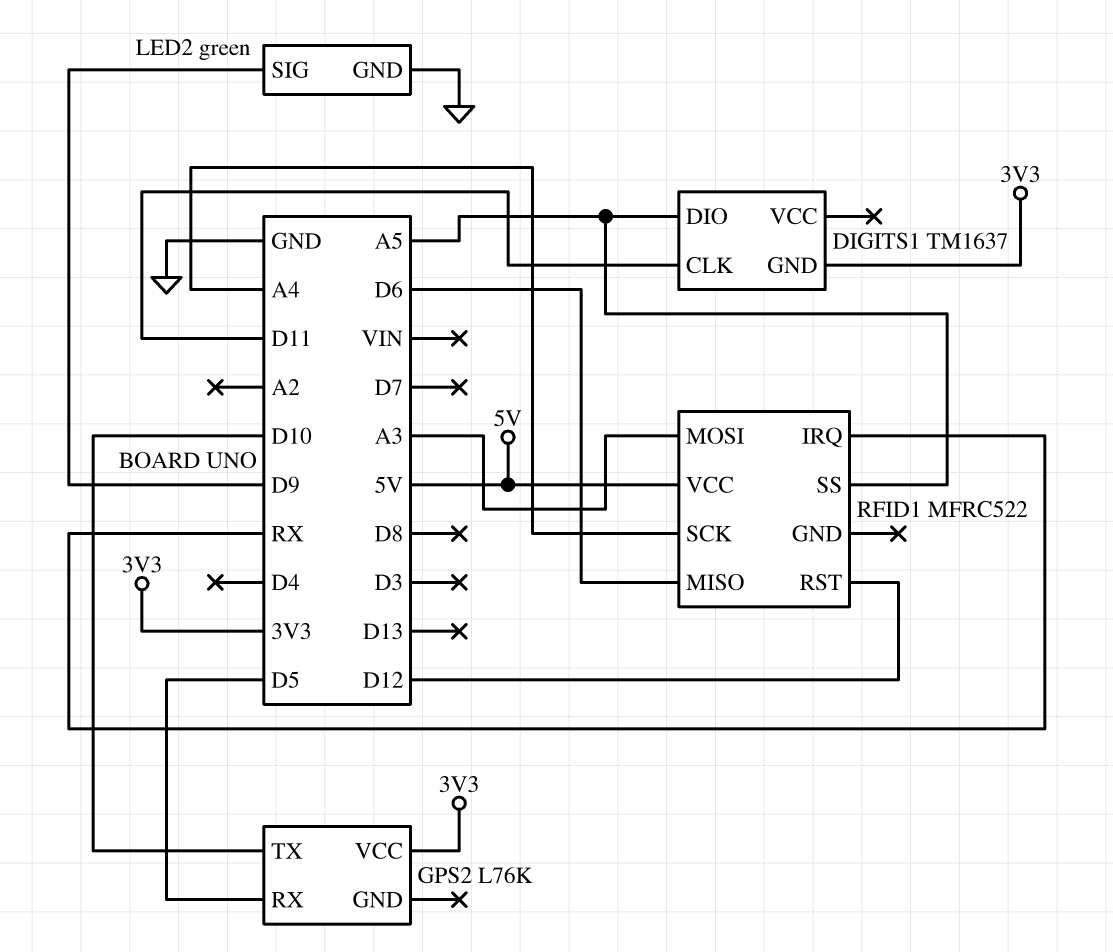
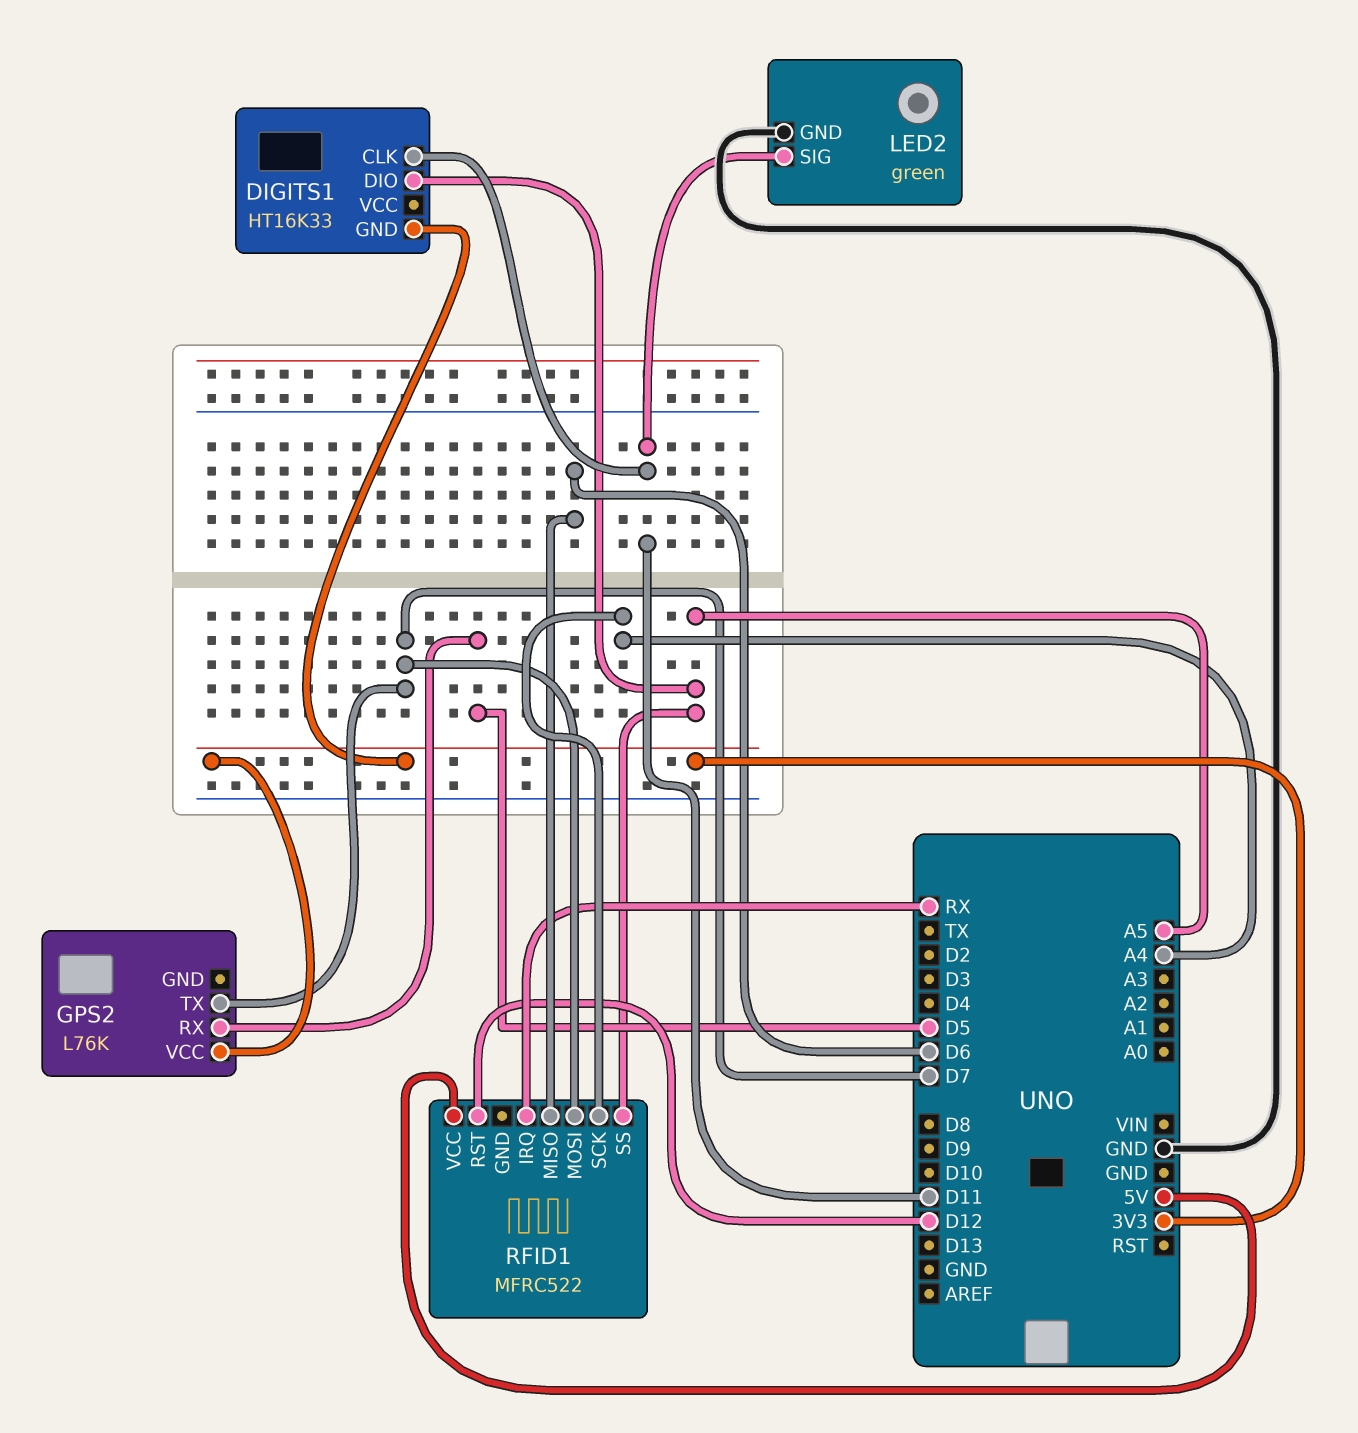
DIGITS1: TM1637 -> HT16K33
GPS2 pin TX: D10 -> D7
LED2 pin SIG: D9 -> D11
RFID1 pin MOSI: A3 -> D7

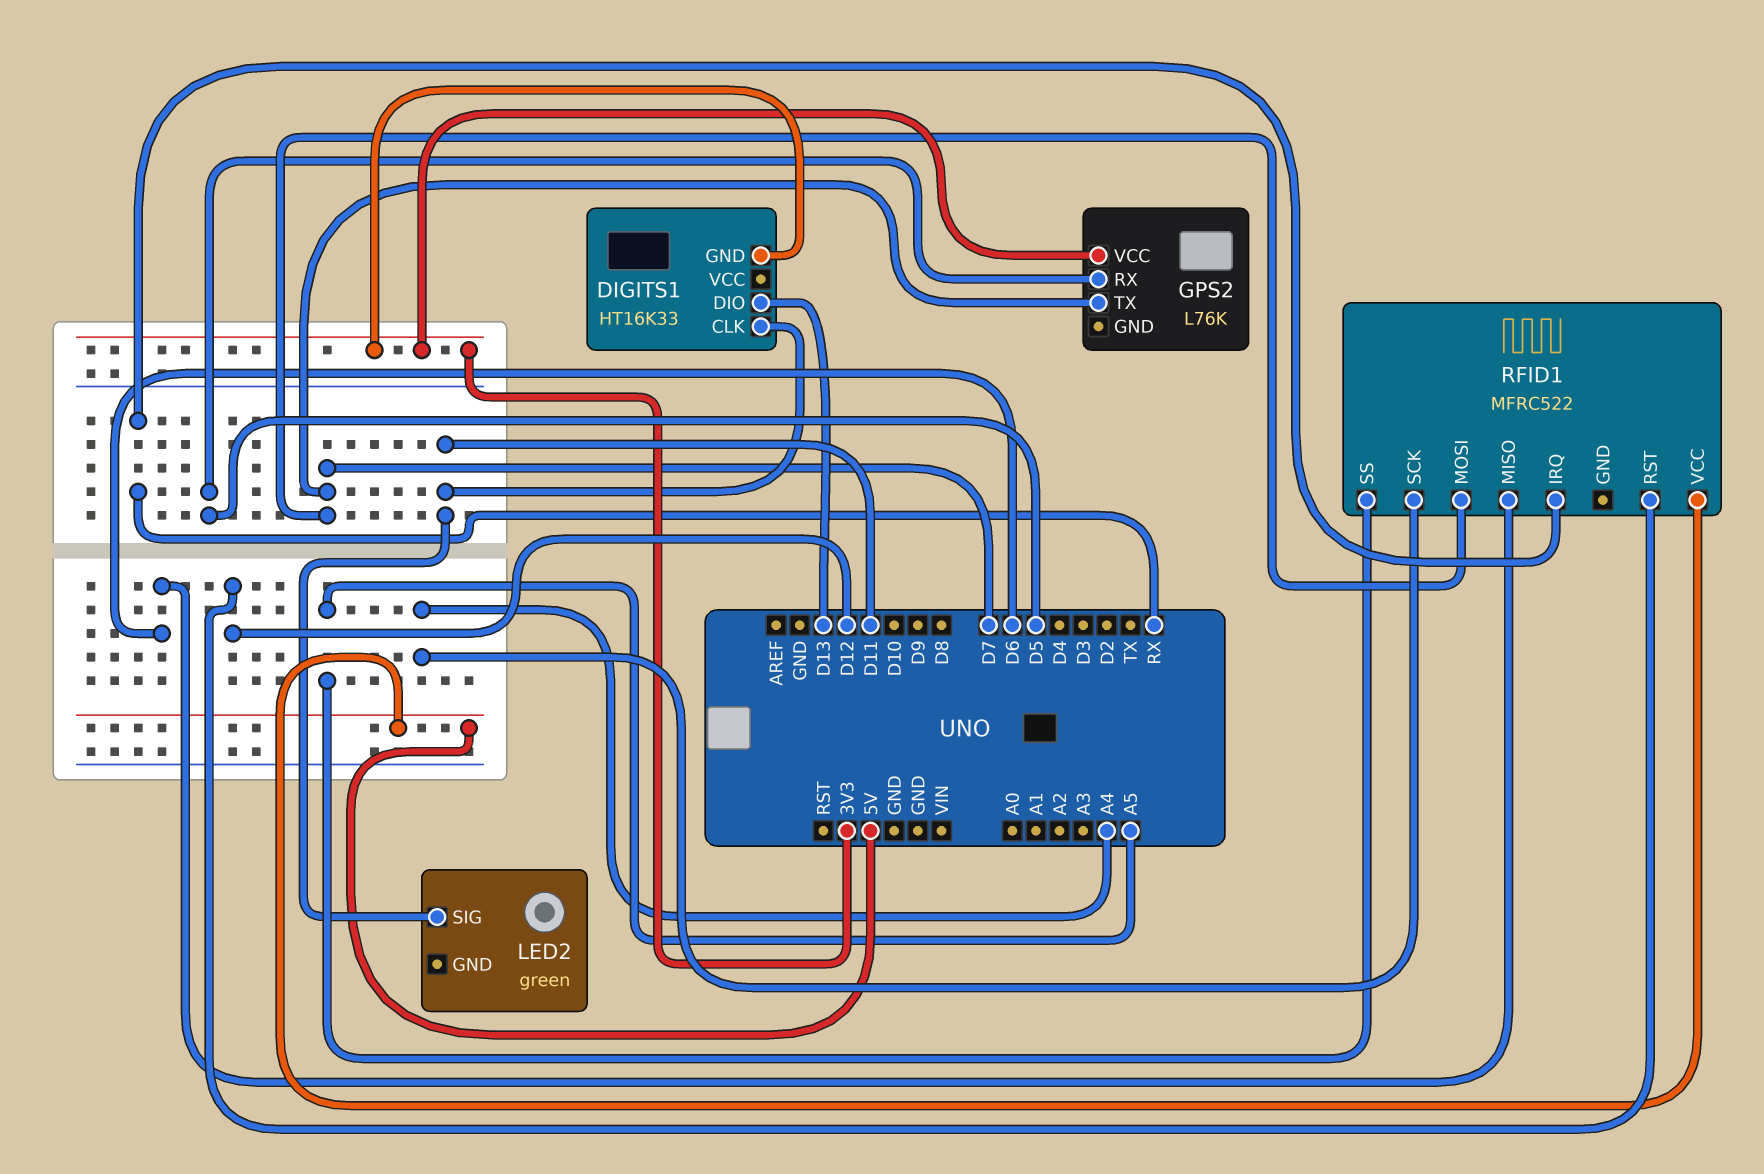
DIGITS1 pin DIO: A5 -> D13
LED2 pin GND: GND -> none

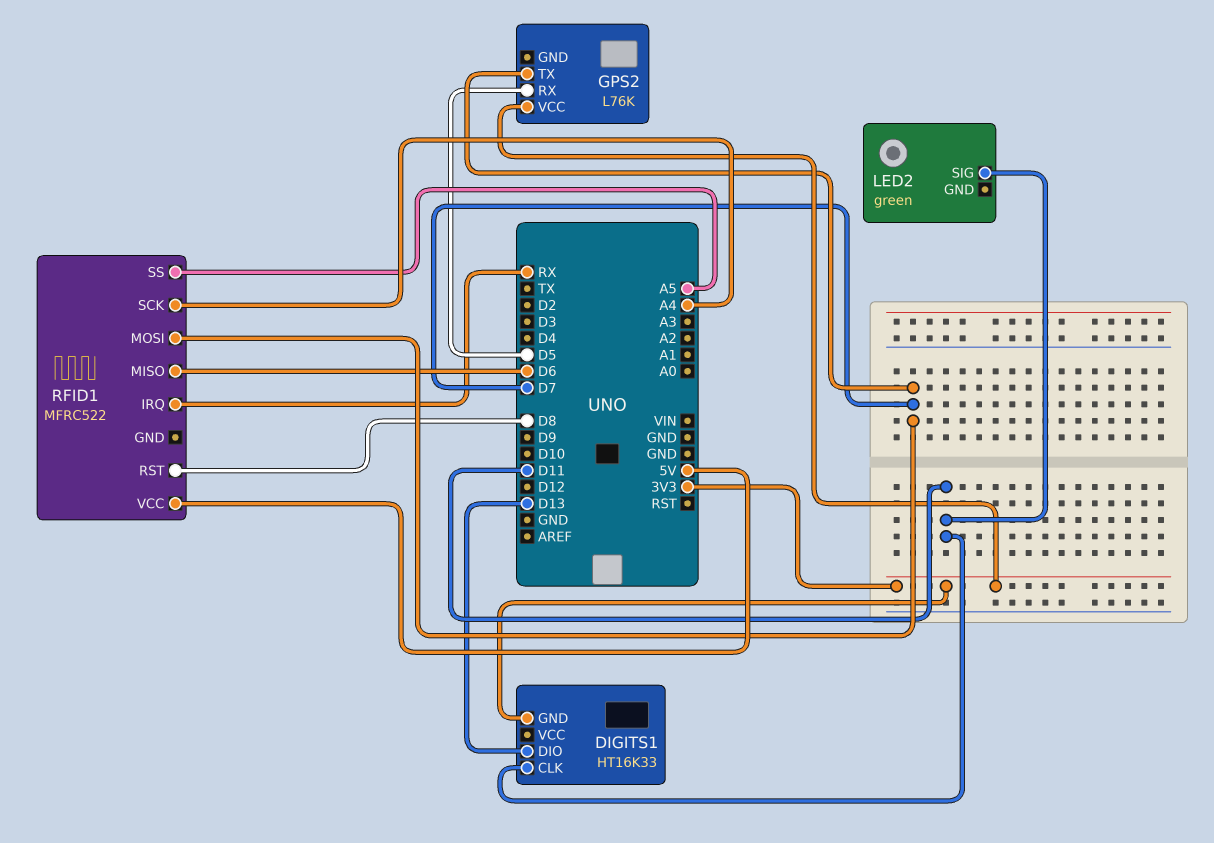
RFID1 pin RST: D12 -> D8

